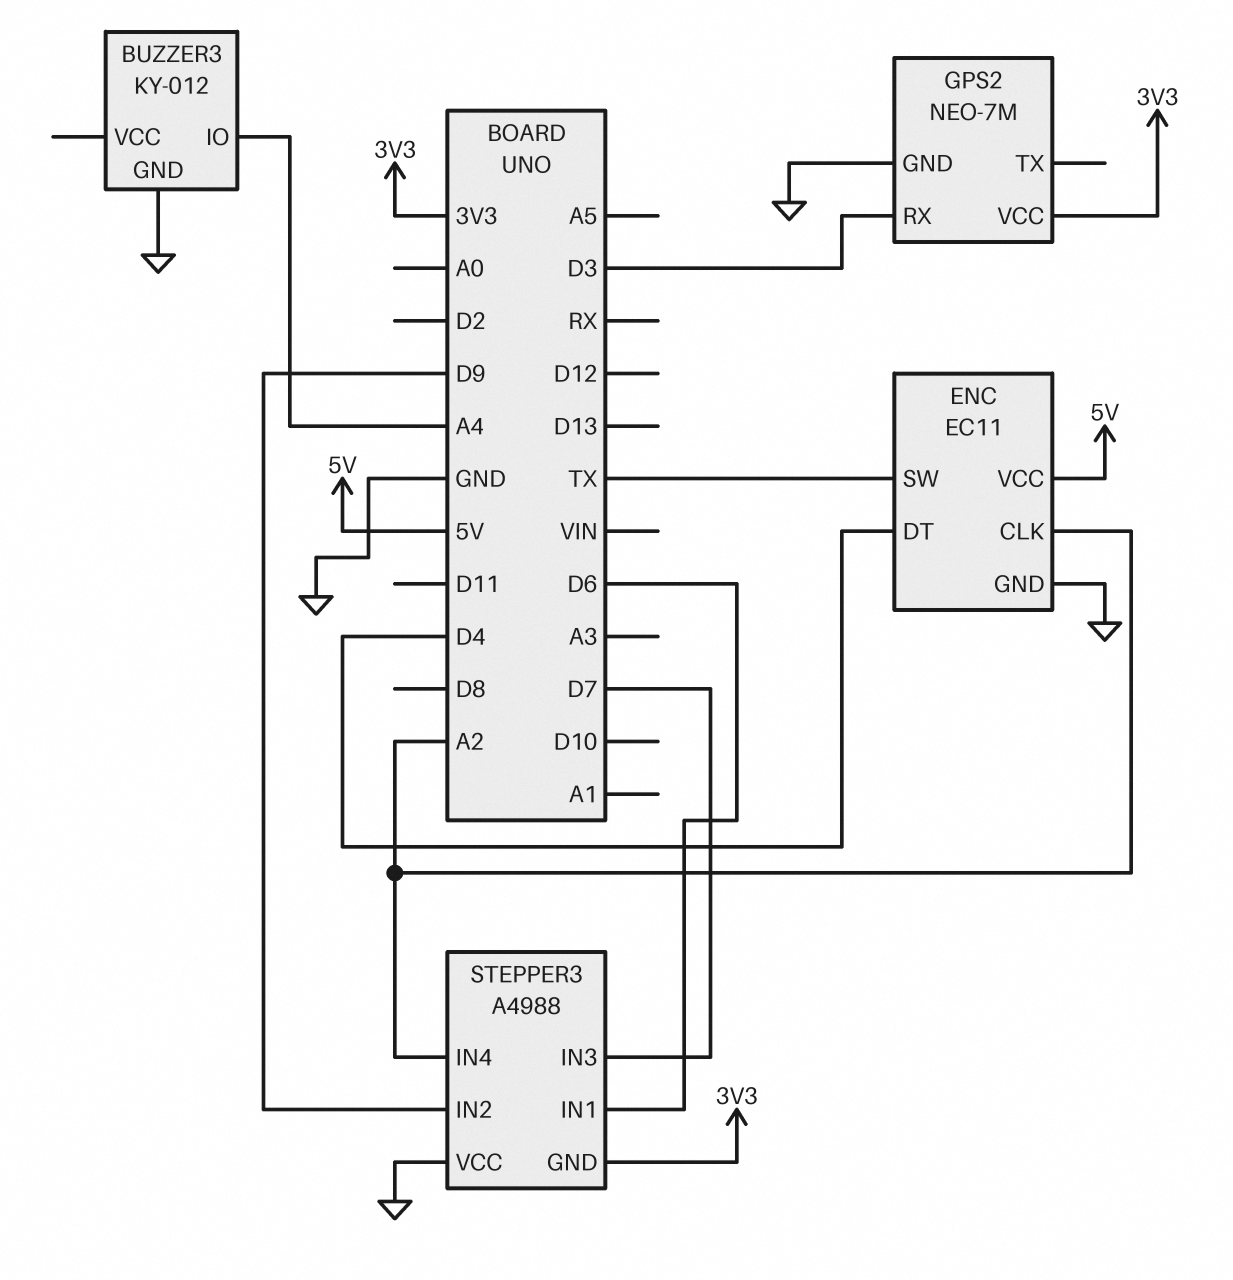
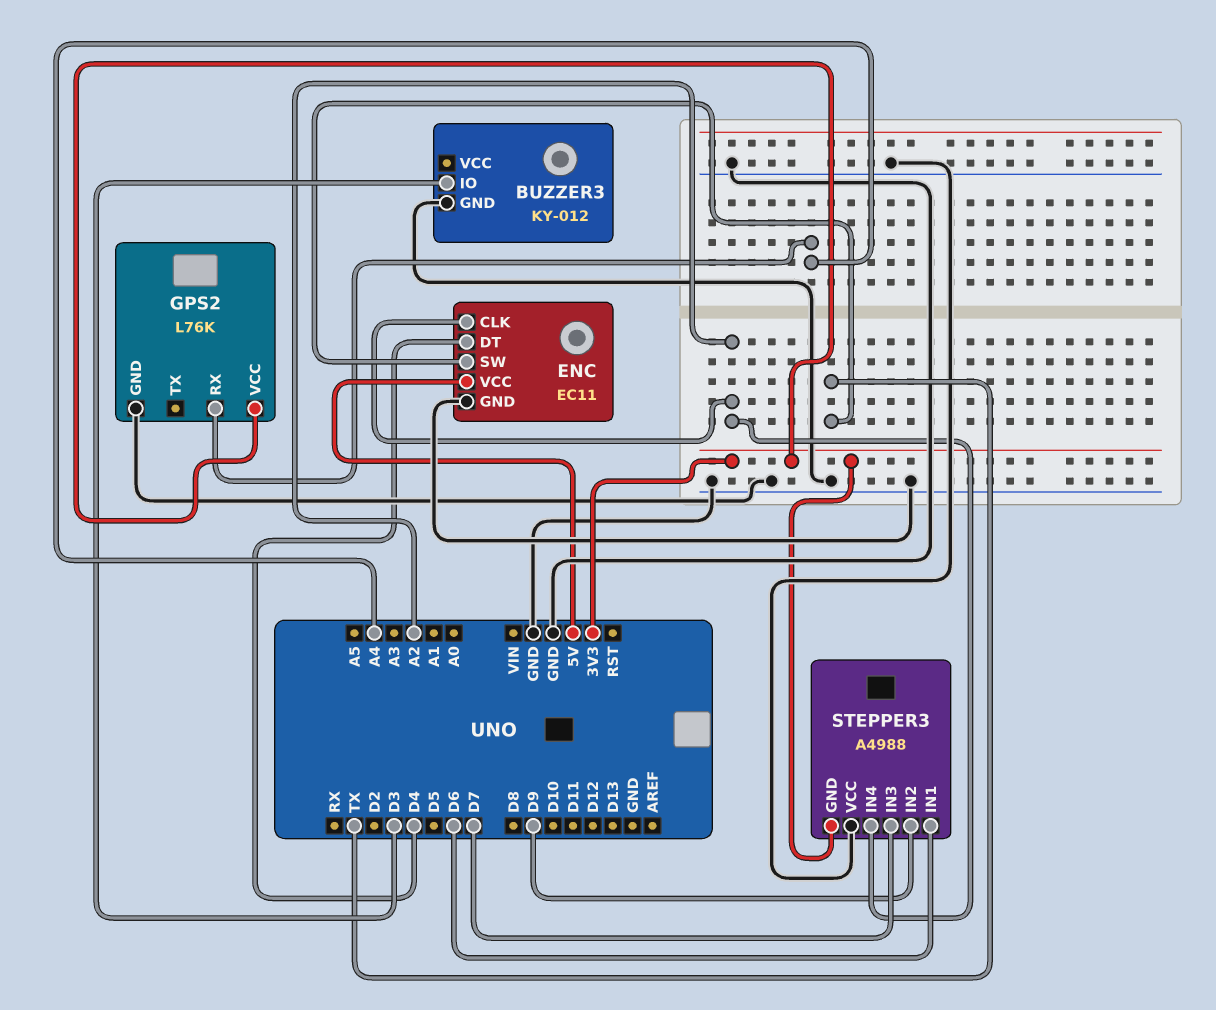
BUZZER3 pin IO: A4 -> D3
GPS2: NEO-7M -> L76K
GPS2 pin RX: D3 -> A4

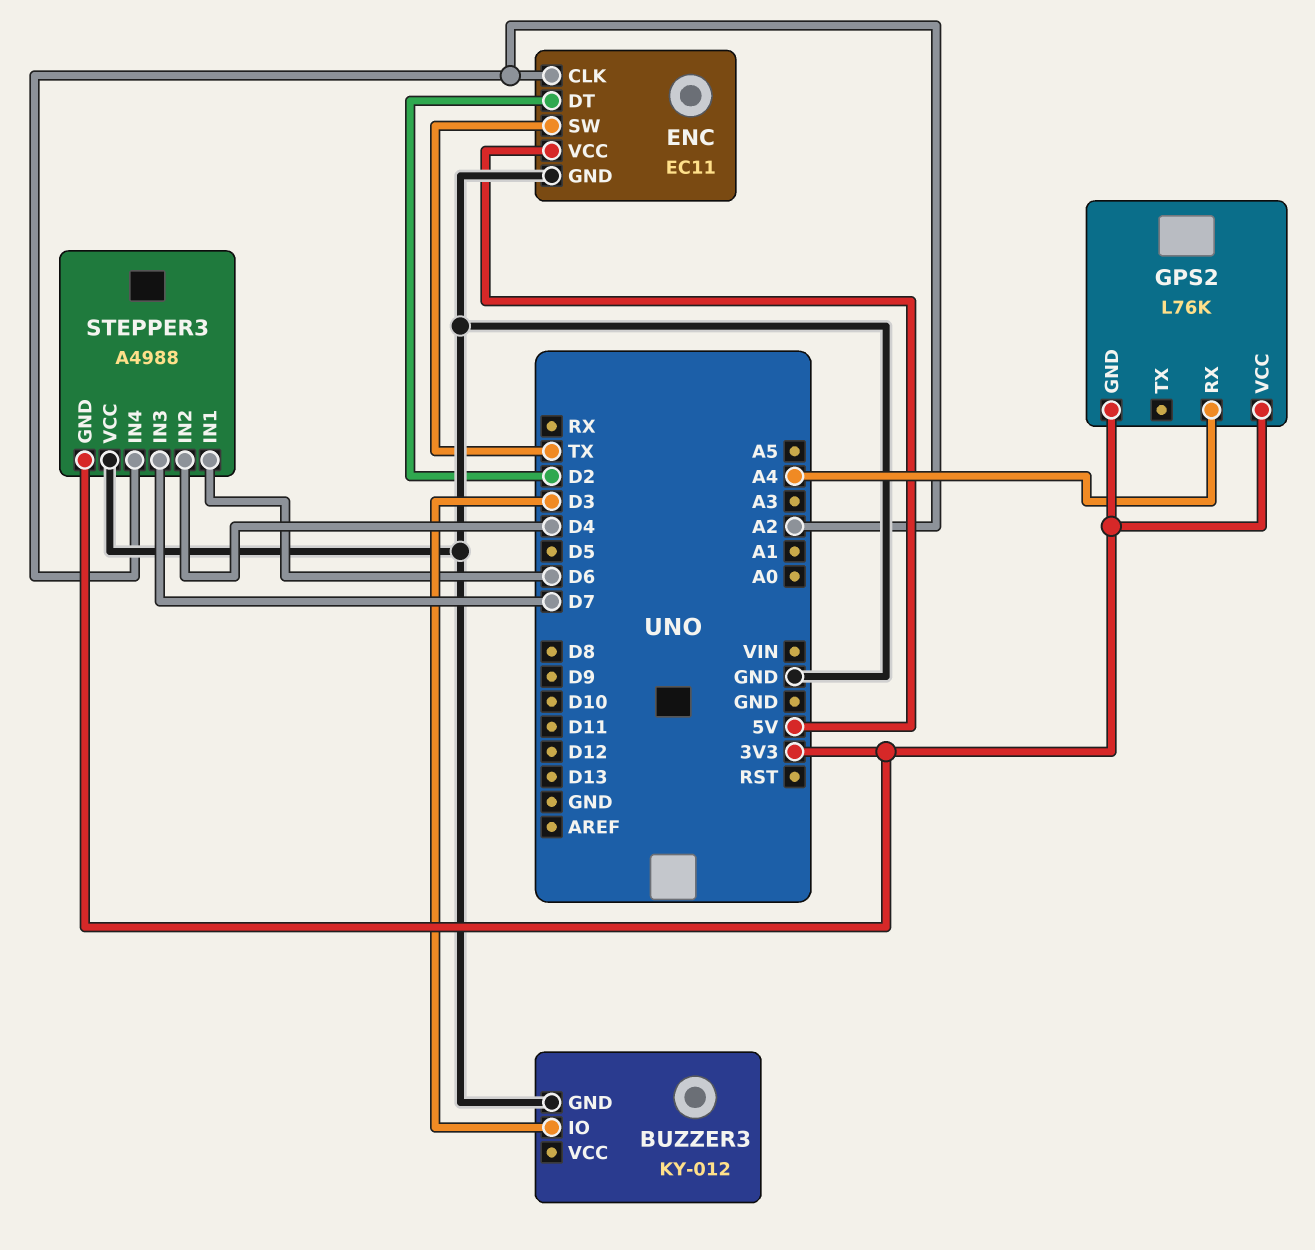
ENC pin DT: D4 -> D2
GPS2 pin GND: GND -> 3V3
STEPPER3 pin IN2: D9 -> D4

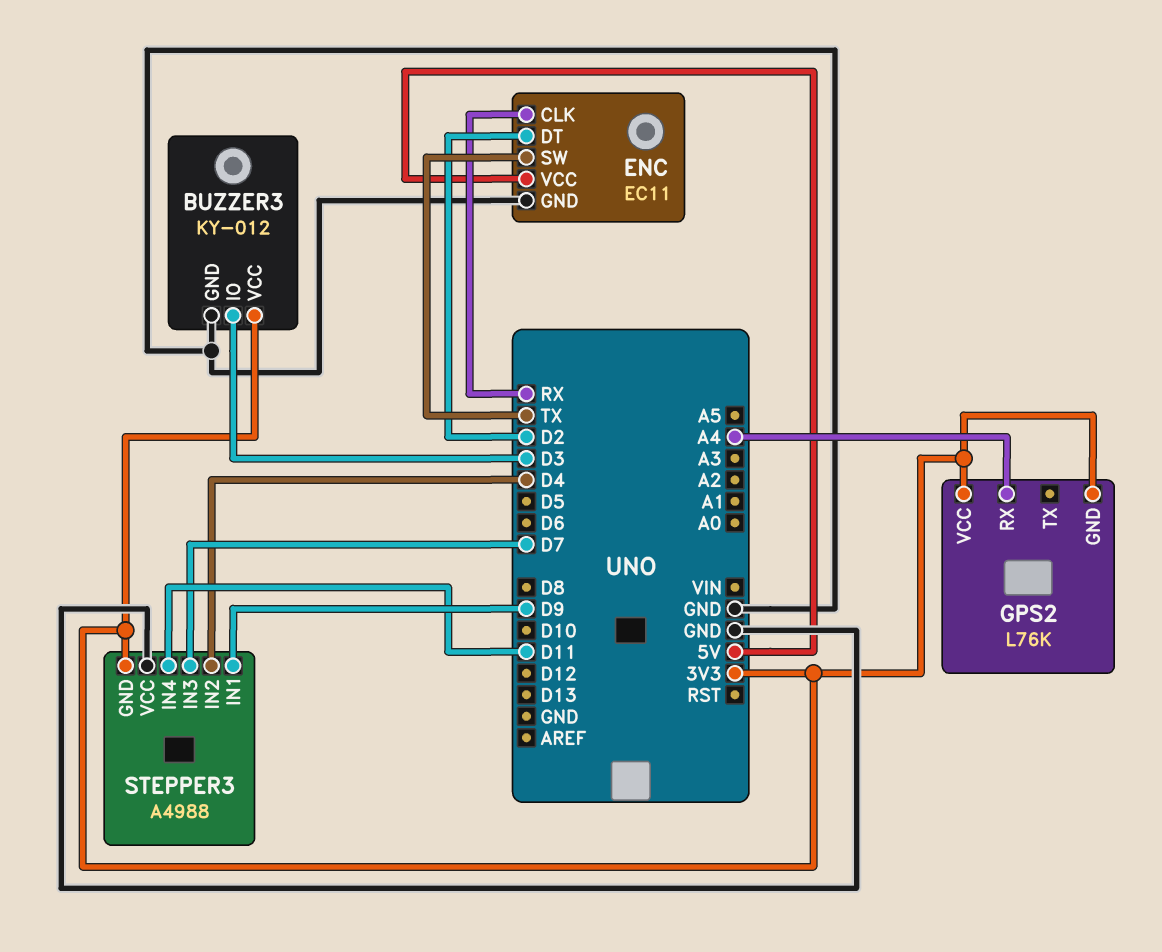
BUZZER3 pin VCC: none -> 3V3
ENC pin CLK: A2 -> RX
STEPPER3 pin IN1: D6 -> D9
STEPPER3 pin IN4: A2 -> D11

